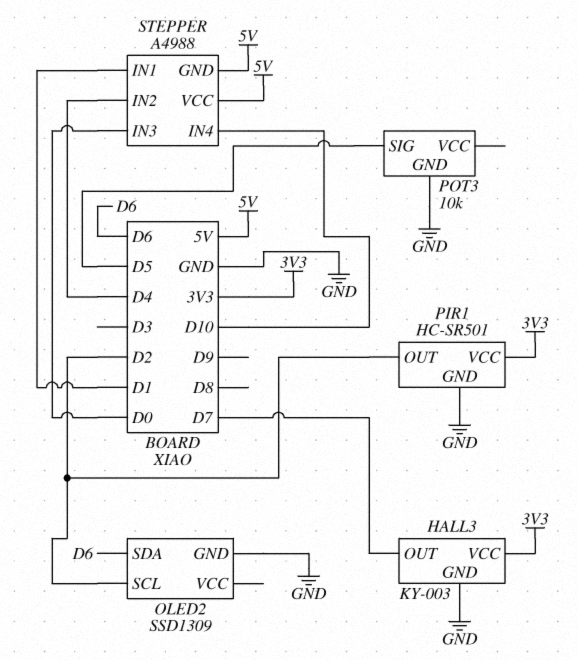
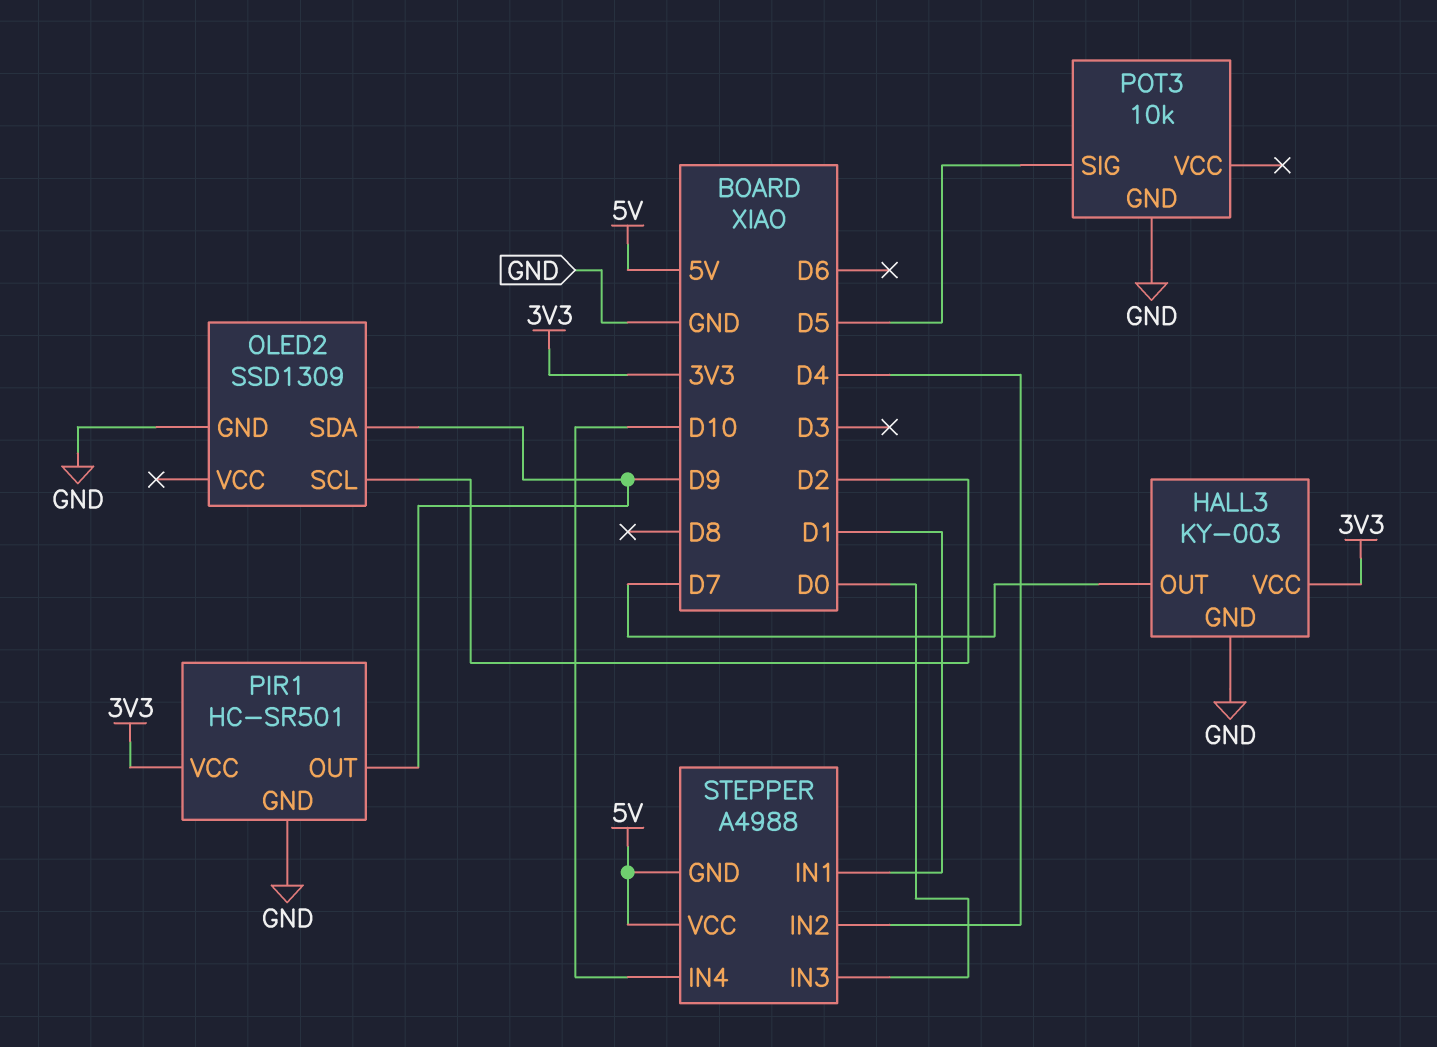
OLED2 pin SDA: D6 -> D9
PIR1 pin OUT: D2 -> D9

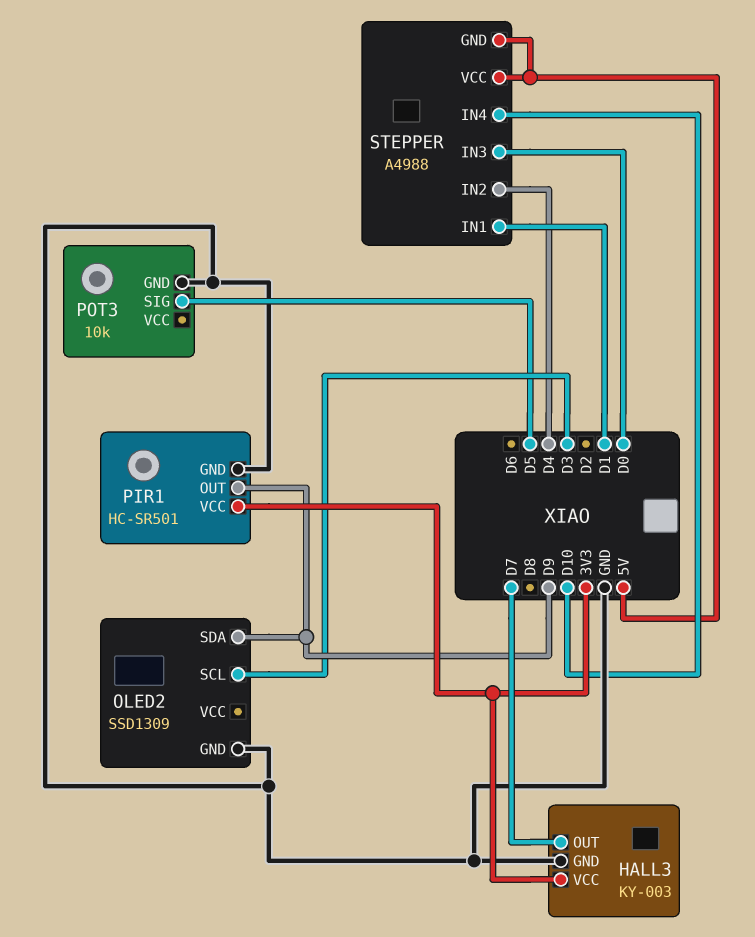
OLED2 pin SCL: D2 -> D3

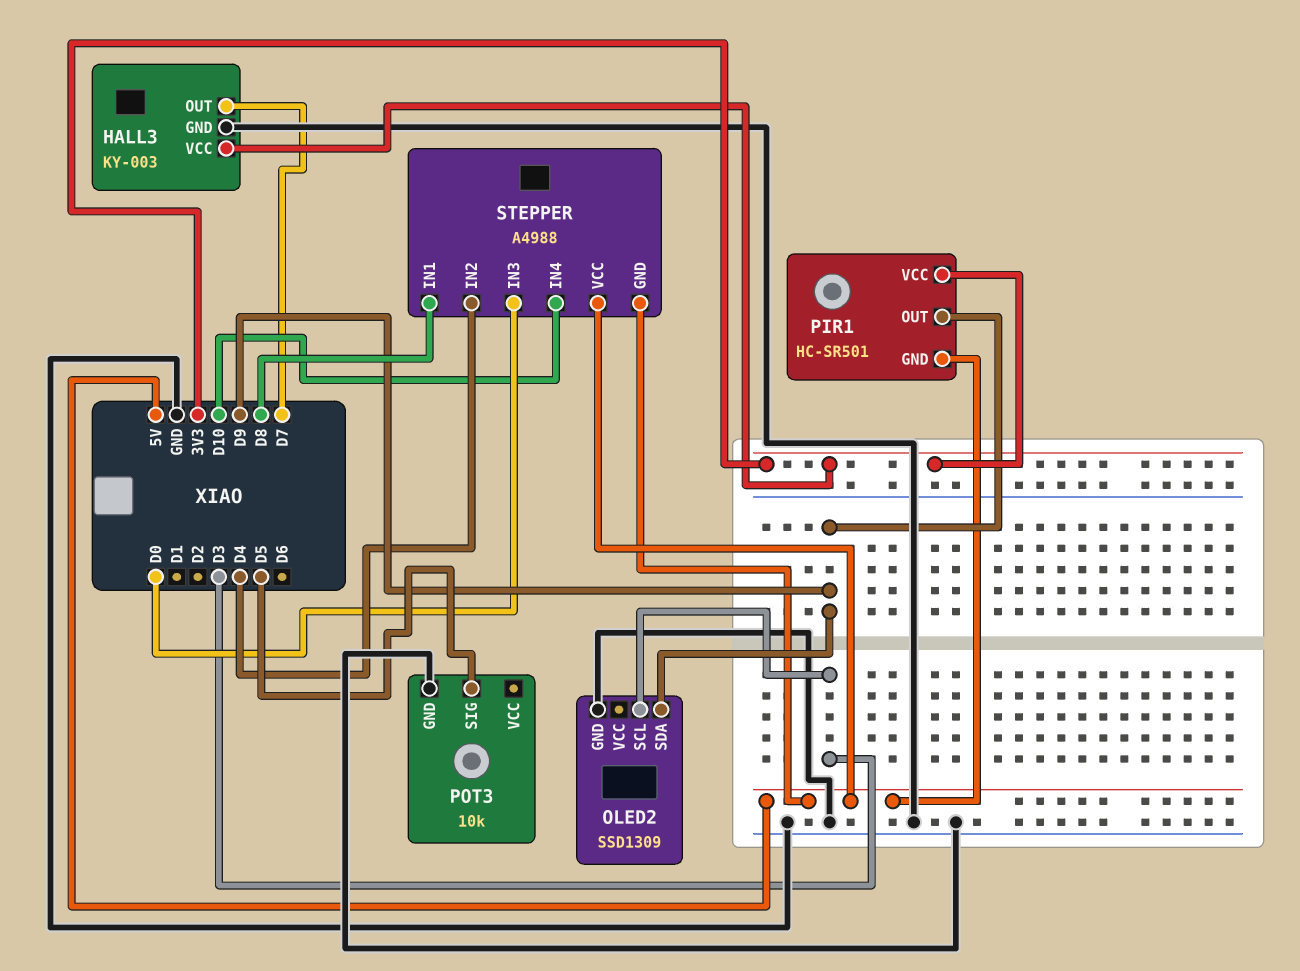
PIR1 pin GND: GND -> 5V
STEPPER pin IN1: D1 -> D8

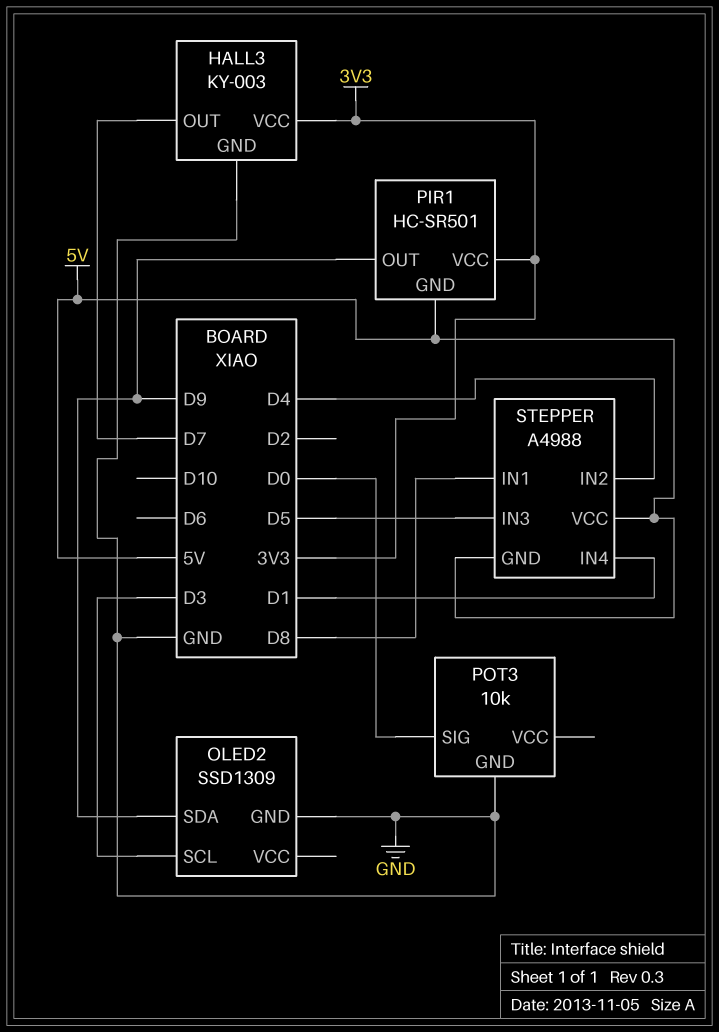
POT3 pin SIG: D5 -> D0
STEPPER pin IN3: D0 -> D5
STEPPER pin IN4: D10 -> D1

